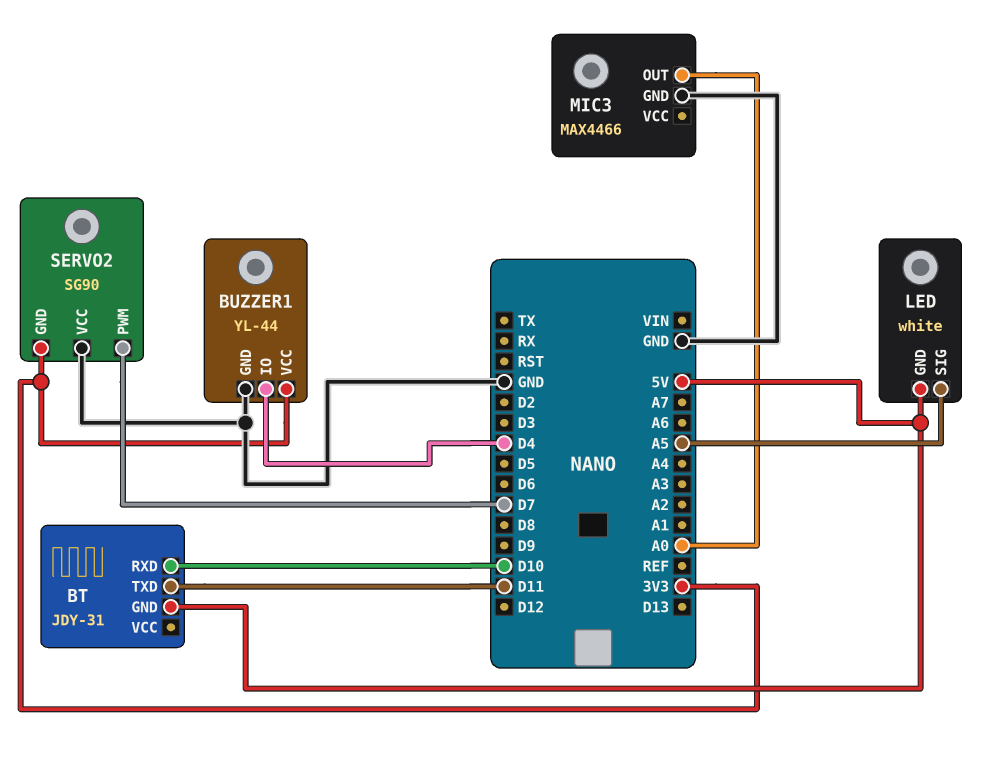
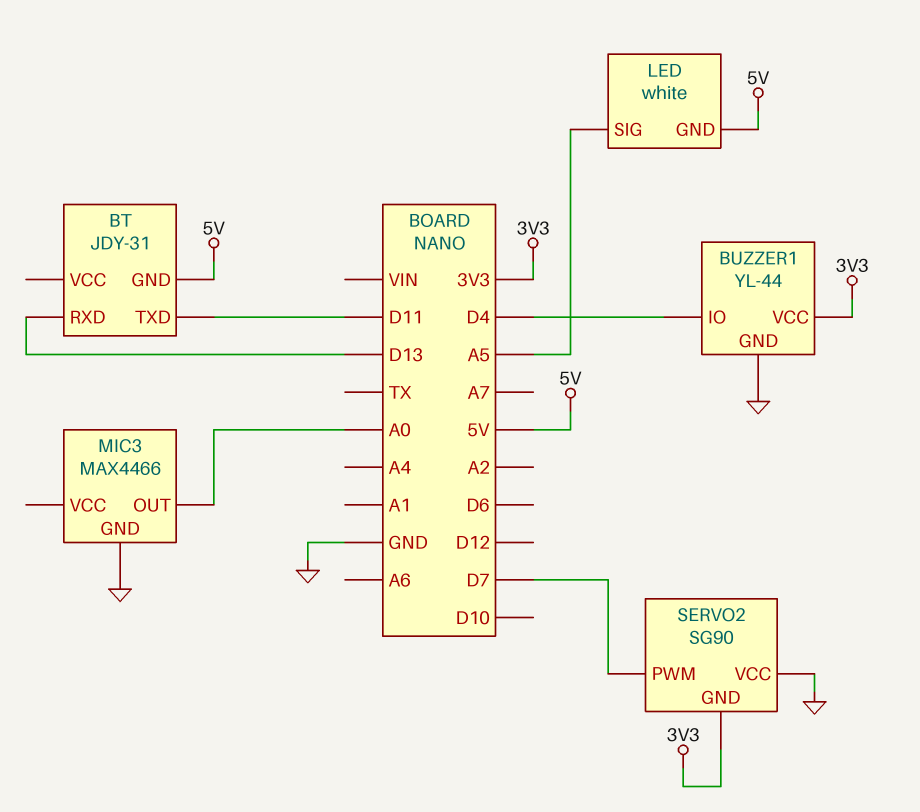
BT pin RXD: D10 -> D13

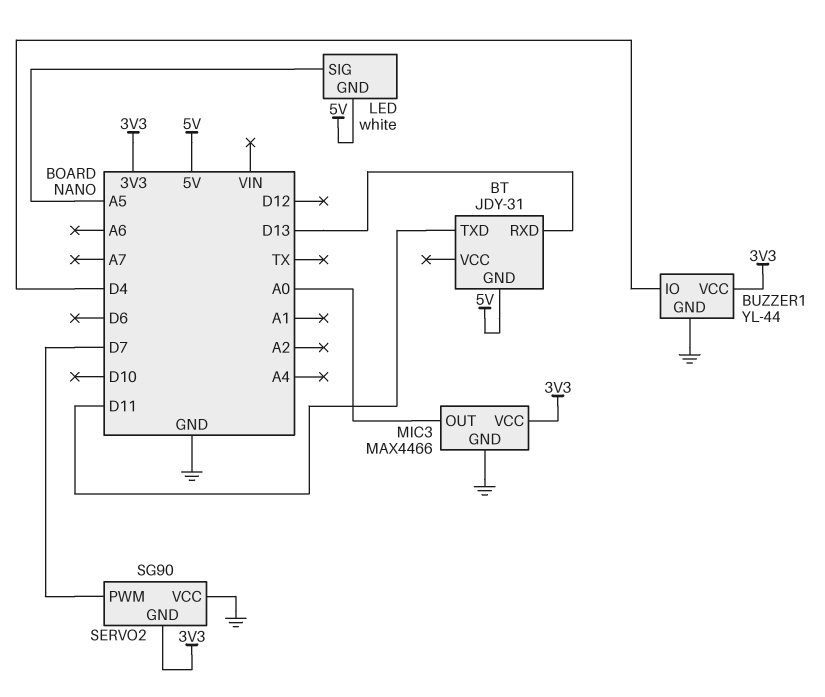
MIC3 pin VCC: none -> 3V3

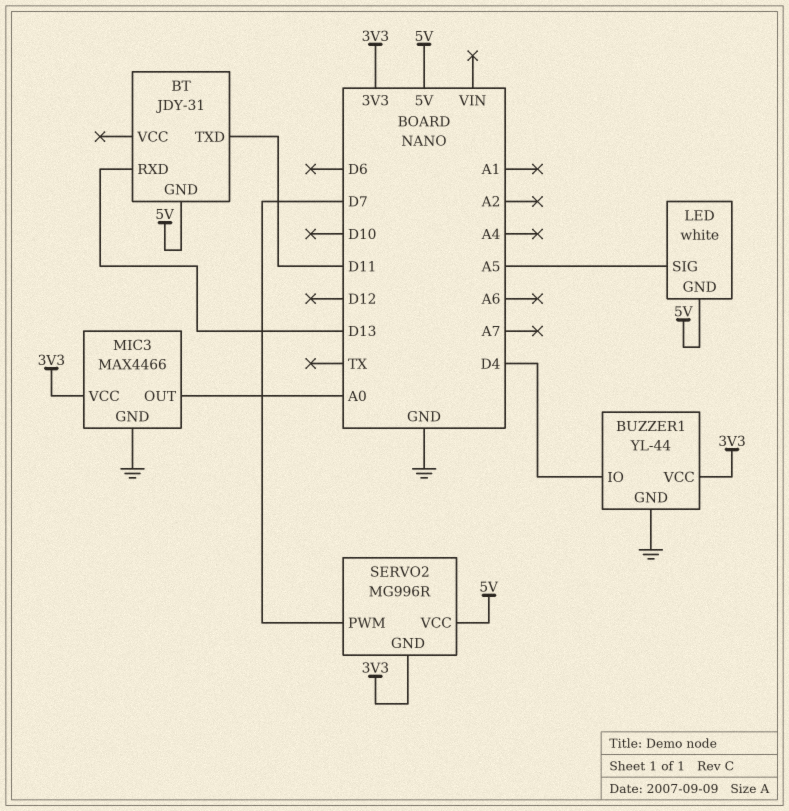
SERVO2: SG90 -> MG996R
SERVO2 pin VCC: GND -> 5V

